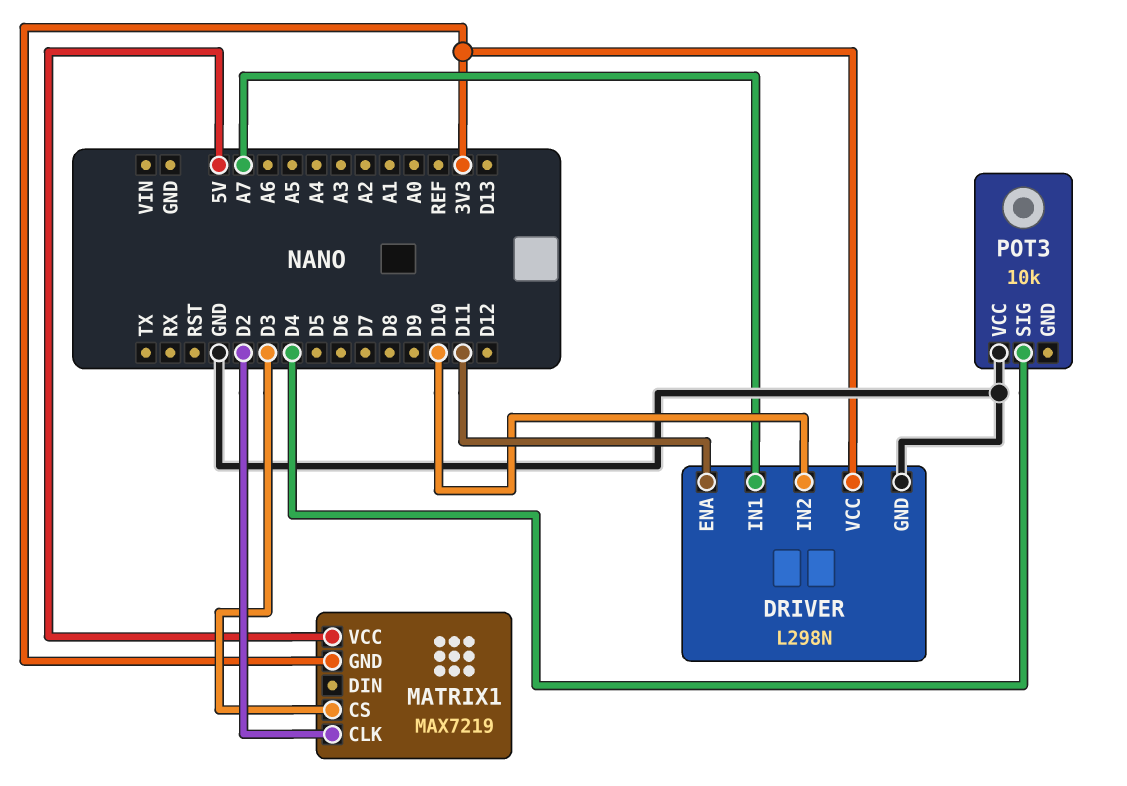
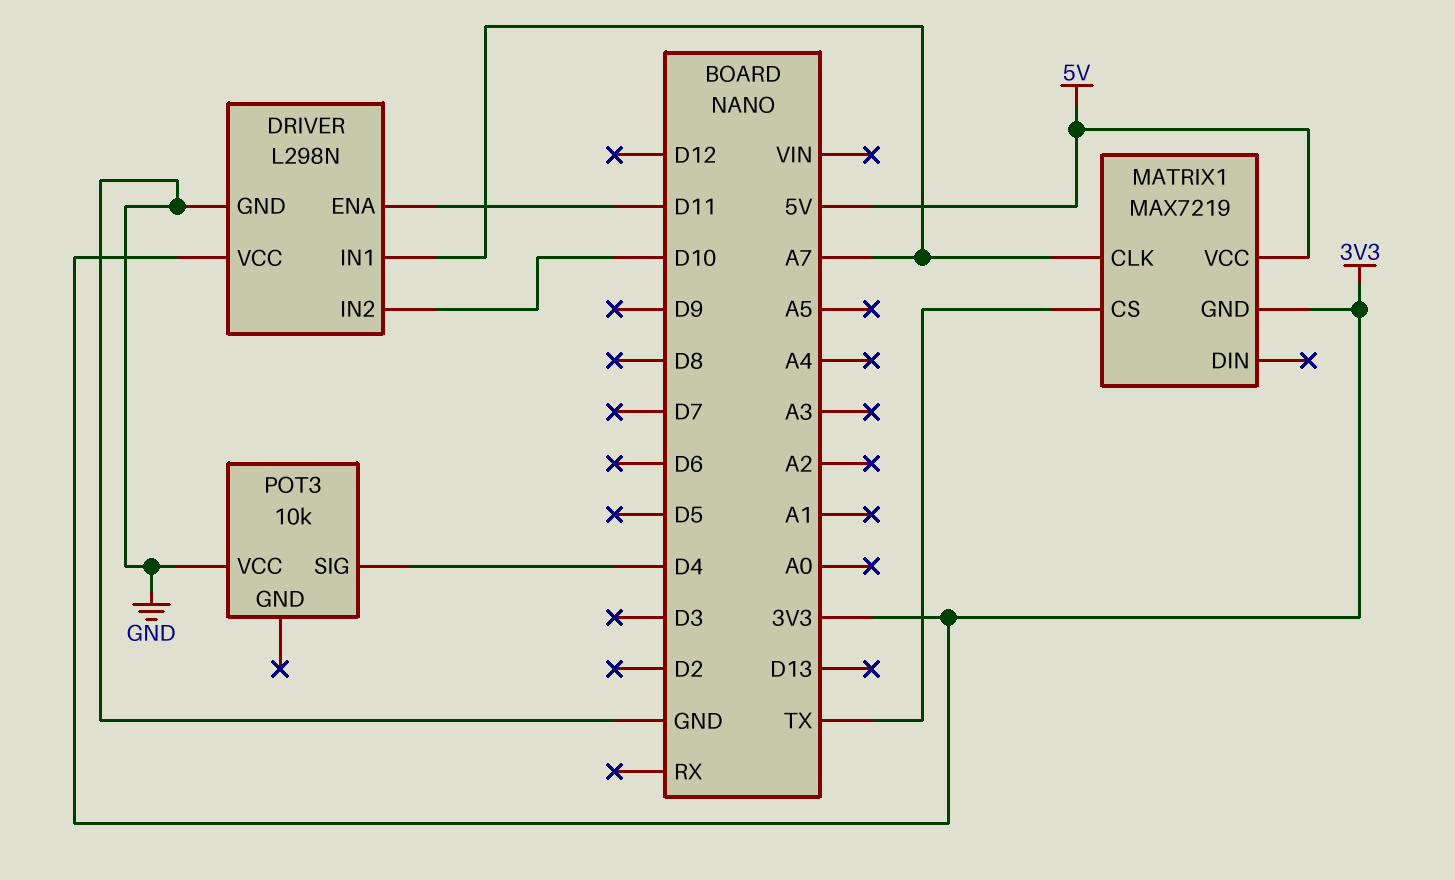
MATRIX1 pin CLK: D2 -> A7
MATRIX1 pin CS: D3 -> TX

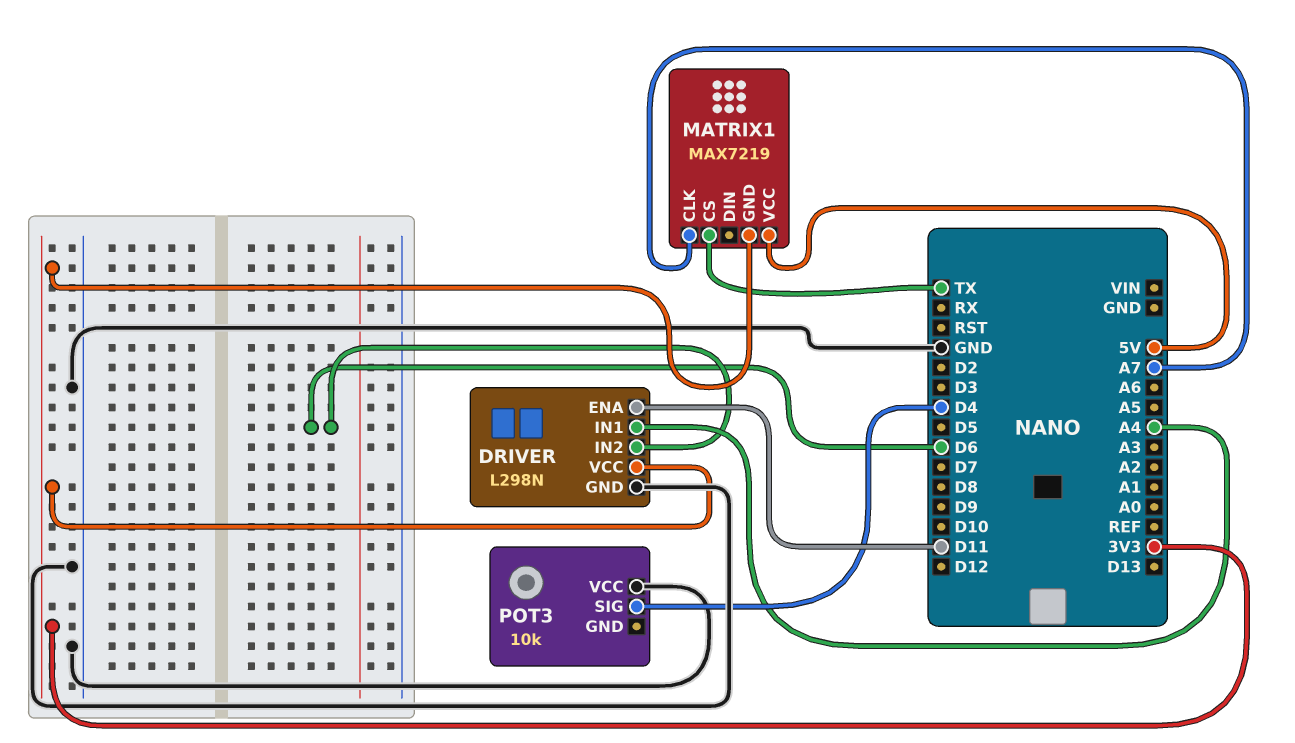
DRIVER pin IN1: A7 -> A4
DRIVER pin IN2: D10 -> D6

